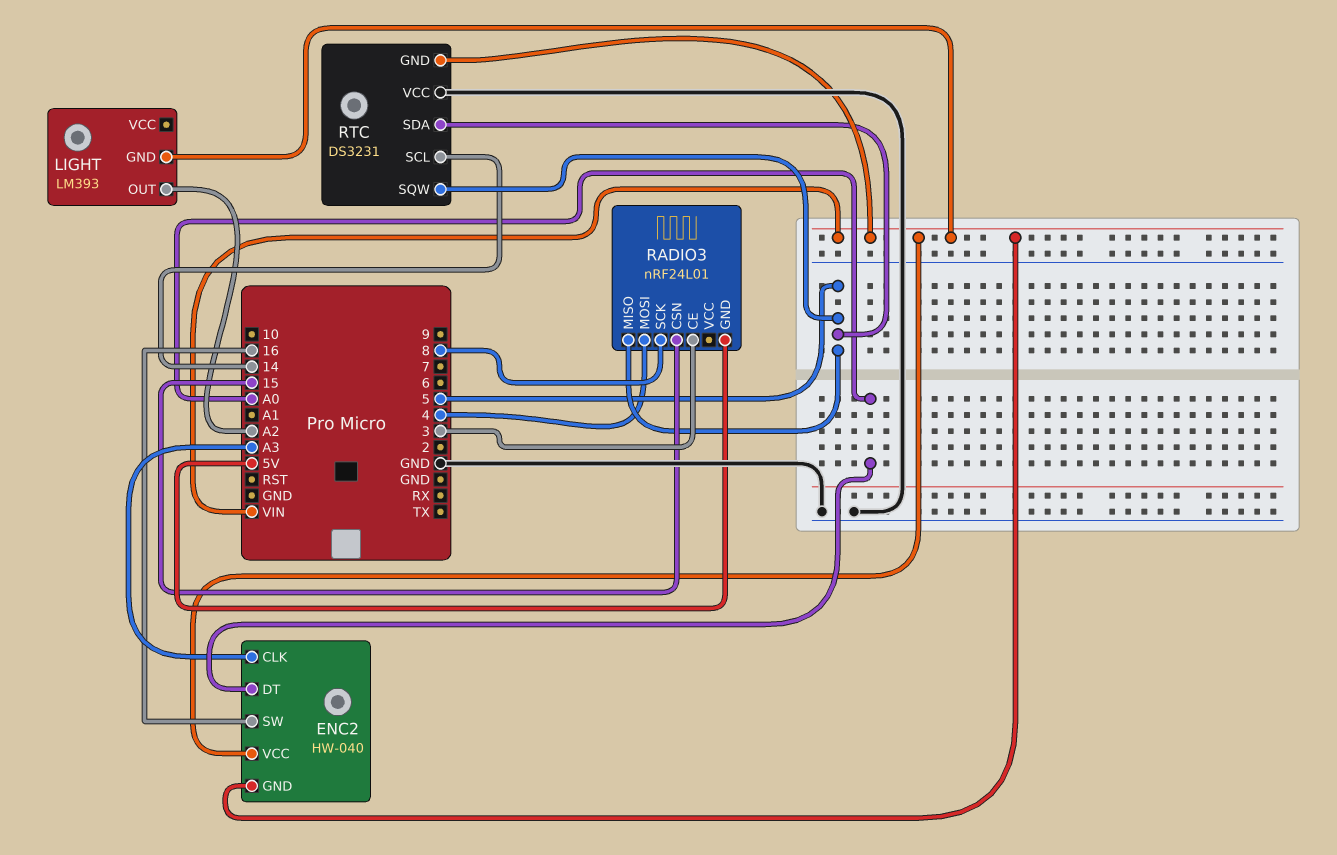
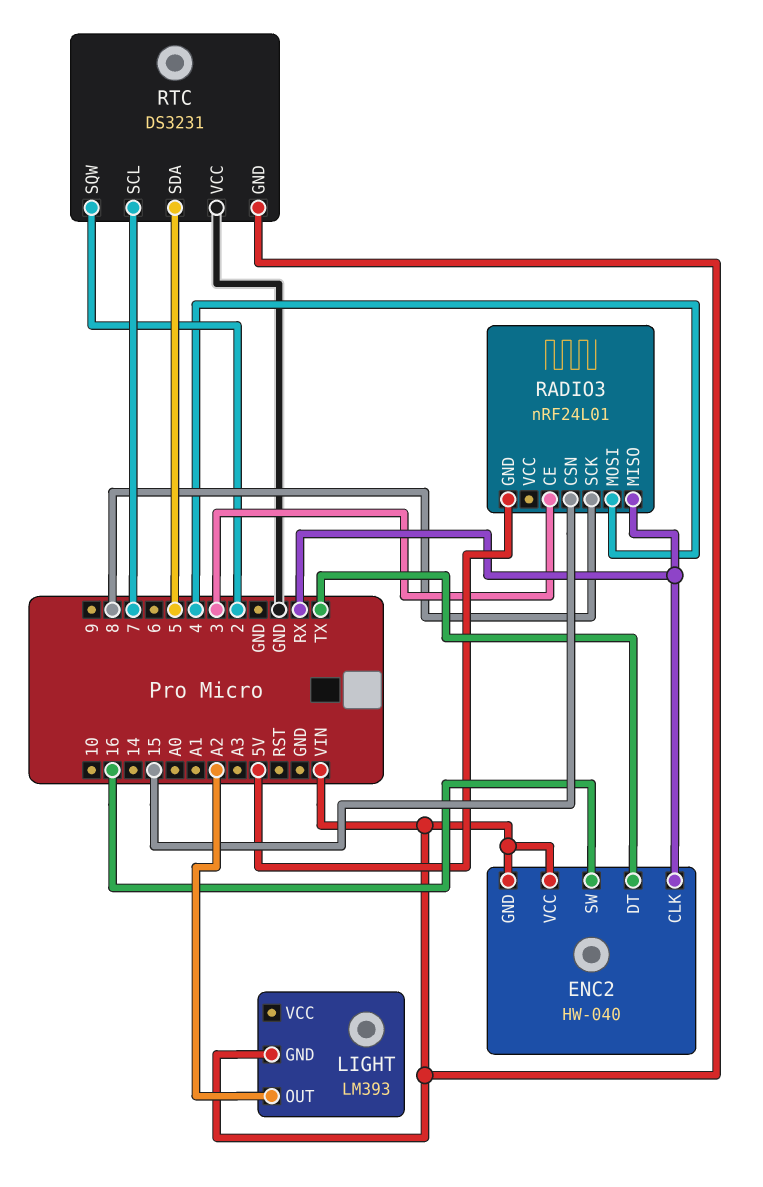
ENC2 pin CLK: A3 -> RX
ENC2 pin DT: A0 -> TX
RADIO3 pin MISO: 5 -> RX
RTC pin SCL: 14 -> 7
RTC pin SQW: 5 -> 2

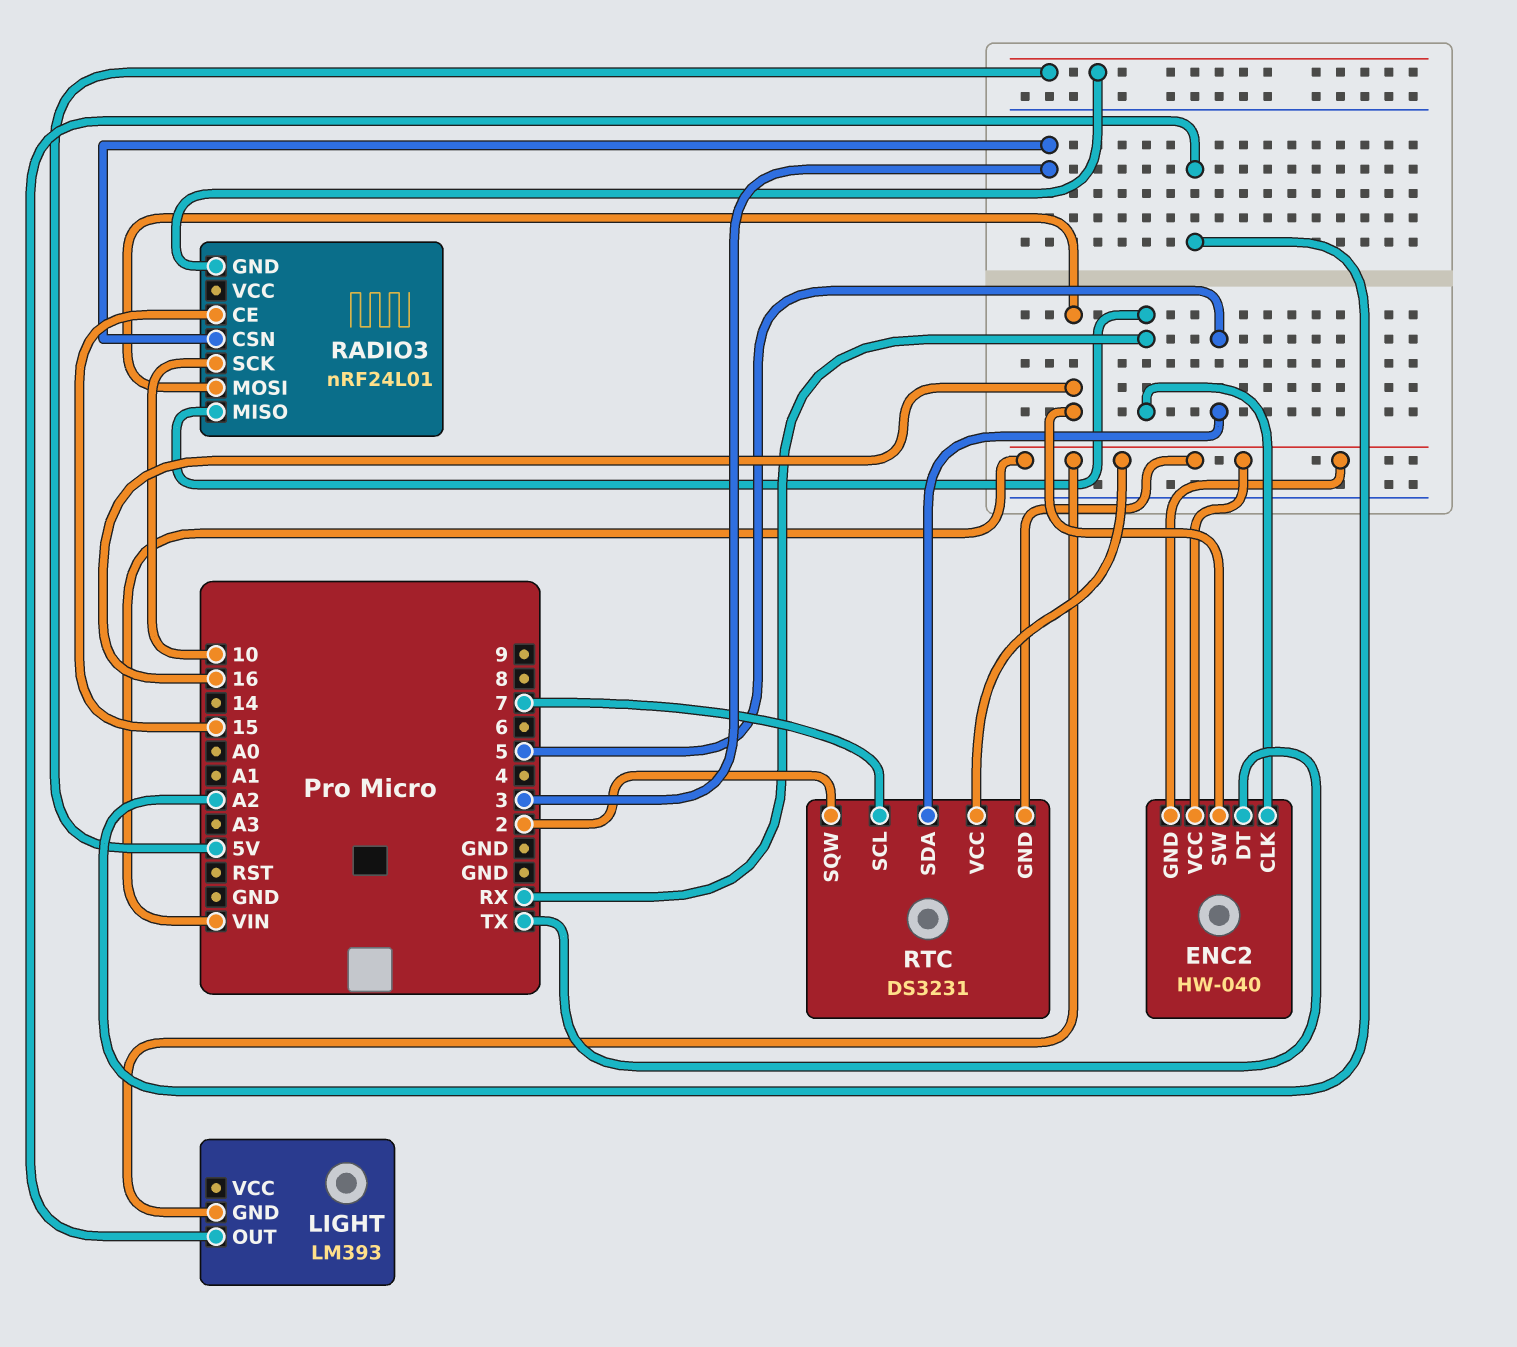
RADIO3 pin CE: 3 -> 15
RADIO3 pin CSN: 15 -> 3
RADIO3 pin MOSI: 4 -> 16
RADIO3 pin SCK: 8 -> 10
RTC pin VCC: GND -> VIN

